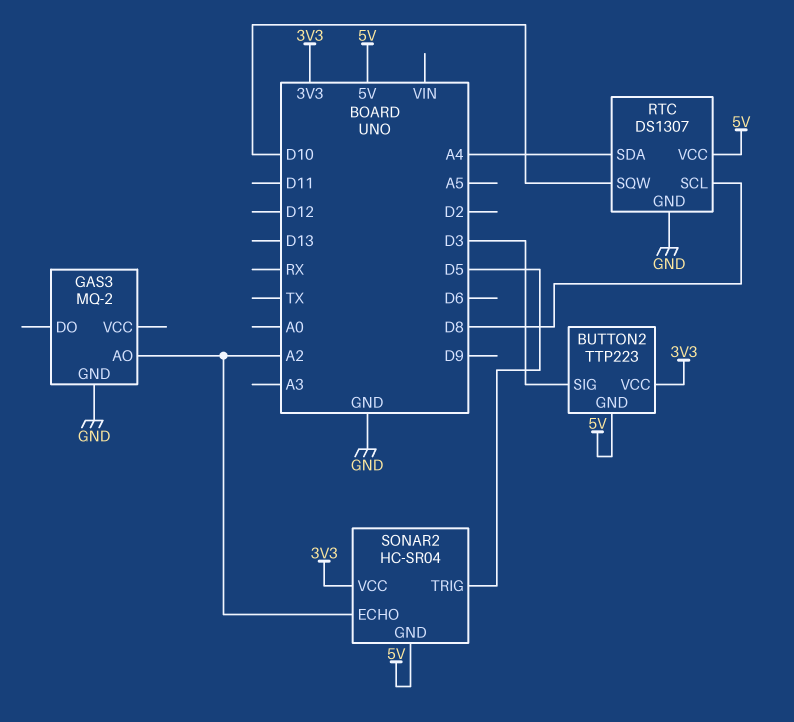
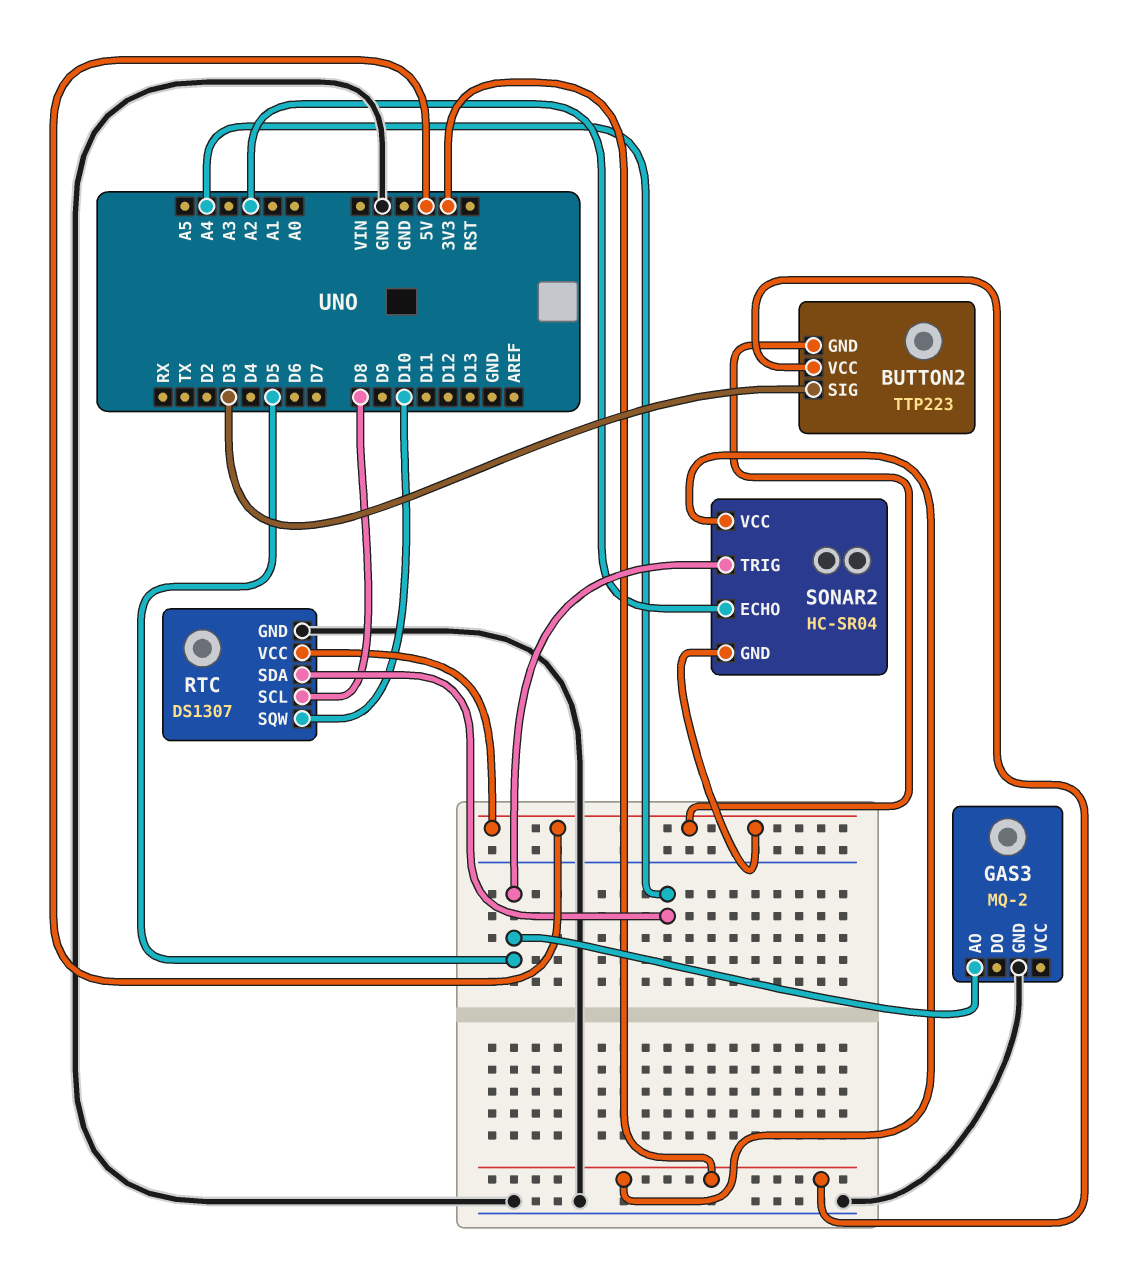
GAS3 pin AO: A2 -> D5

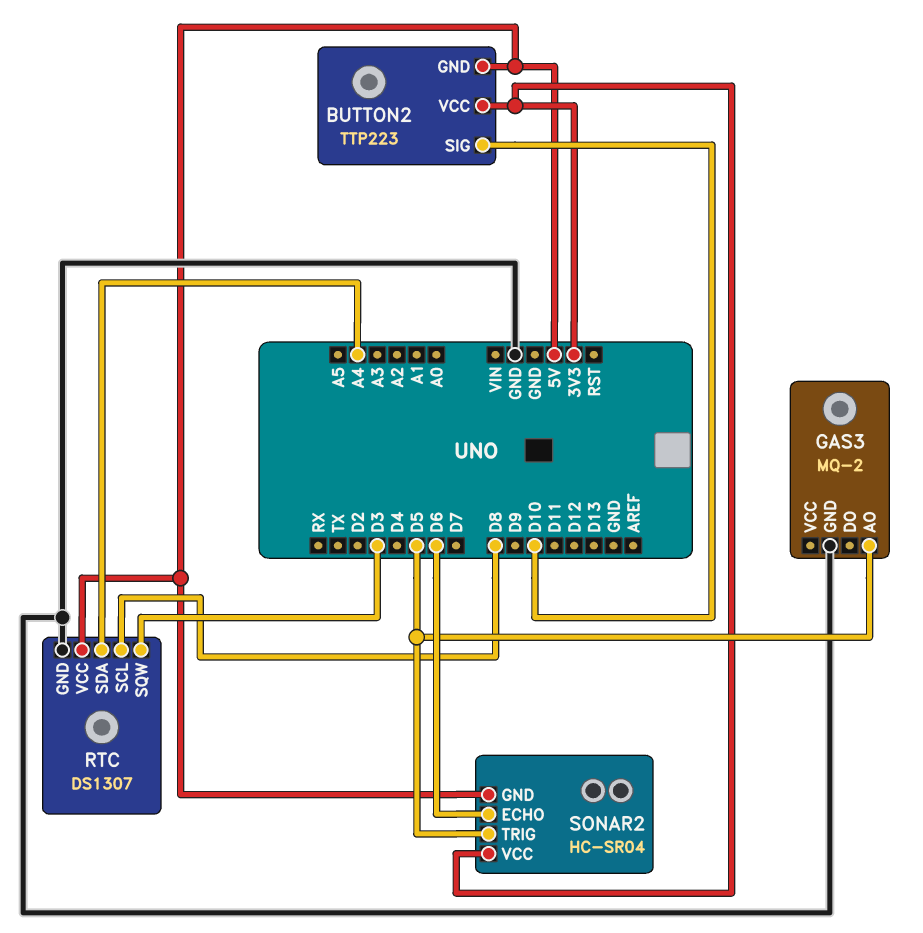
BUTTON2 pin SIG: D3 -> D10
RTC pin SQW: D10 -> D3
SONAR2 pin ECHO: A2 -> D6

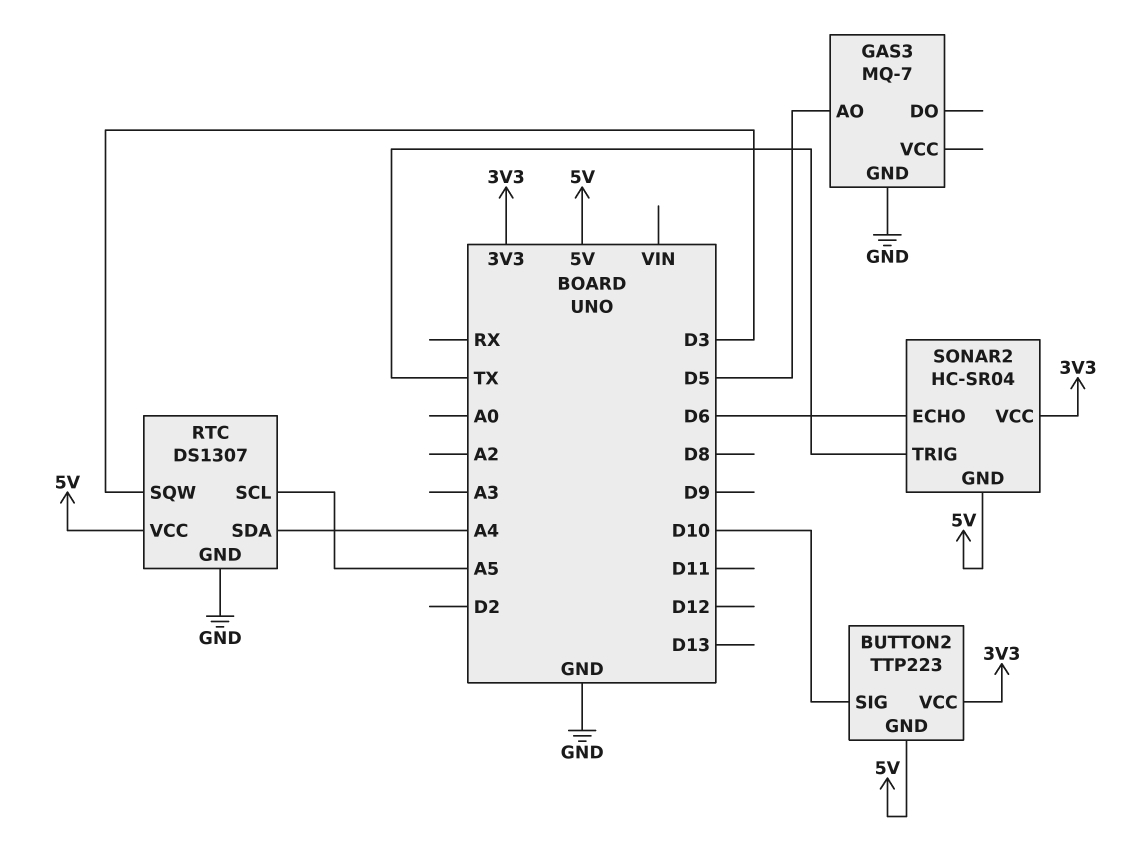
GAS3: MQ-2 -> MQ-7
RTC pin SCL: D8 -> A5
SONAR2 pin TRIG: D5 -> TX

